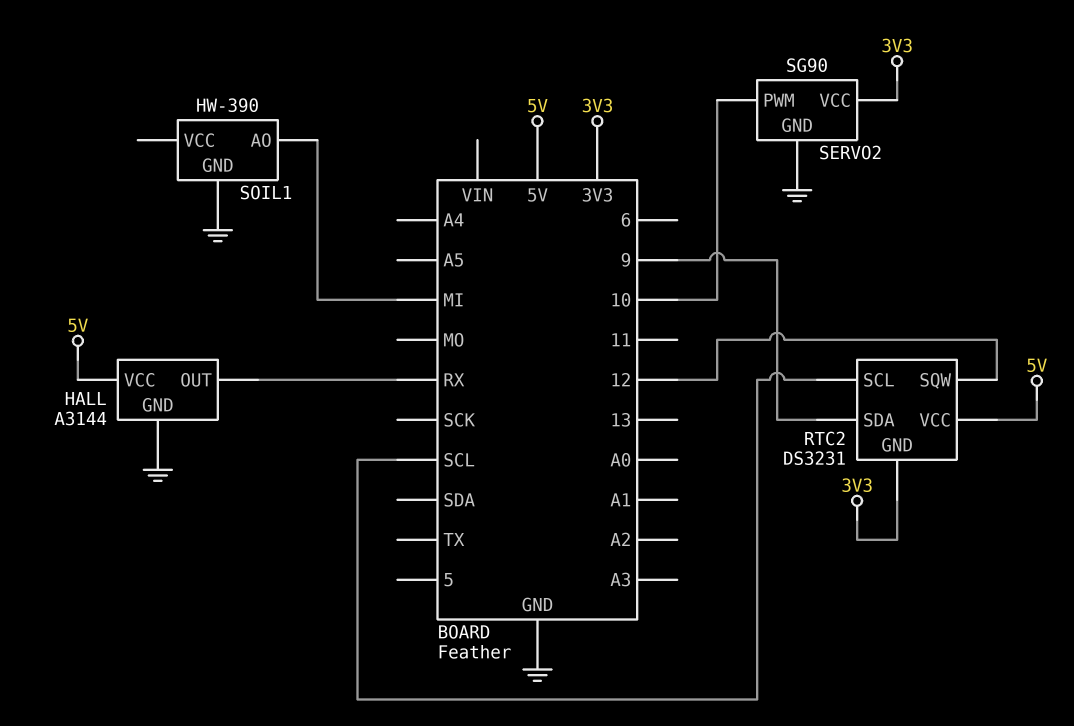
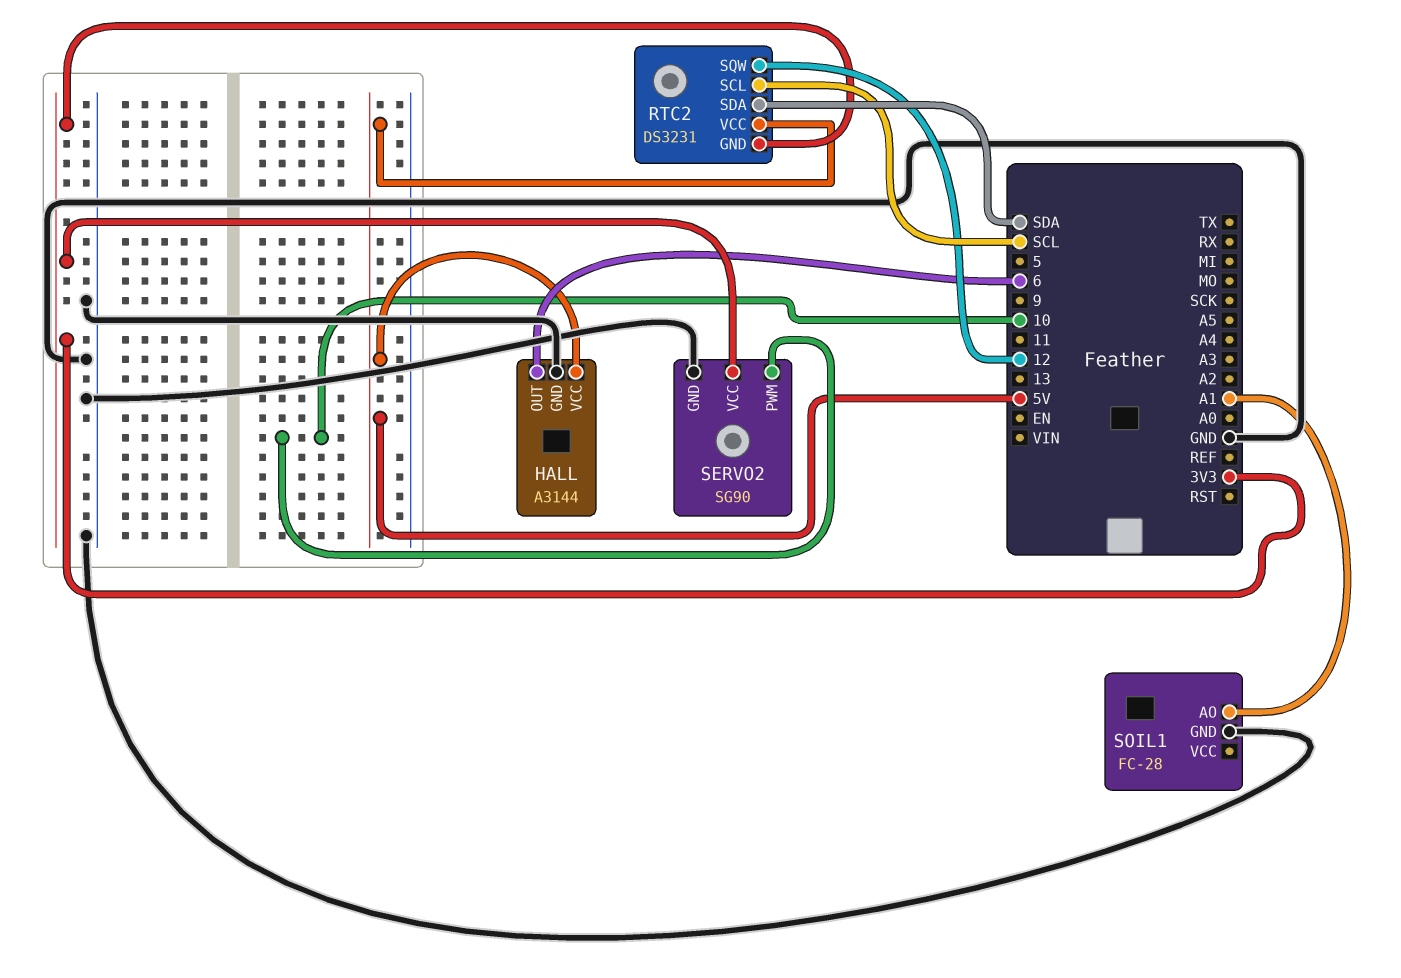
HALL pin OUT: RX -> 6
RTC2 pin SDA: 9 -> SDA
SOIL1: HW-390 -> FC-28
SOIL1 pin AO: MI -> A1

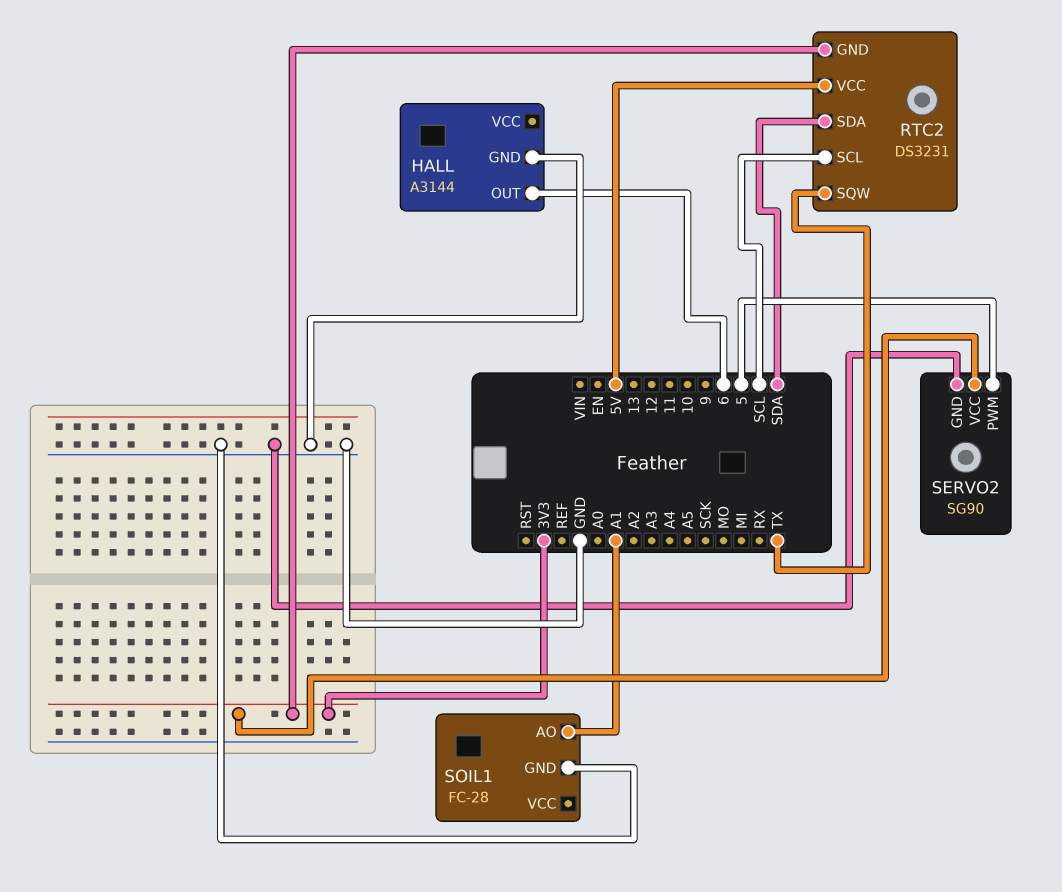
HALL pin VCC: 5V -> none
RTC2 pin SQW: 12 -> TX
SERVO2 pin PWM: 10 -> 5

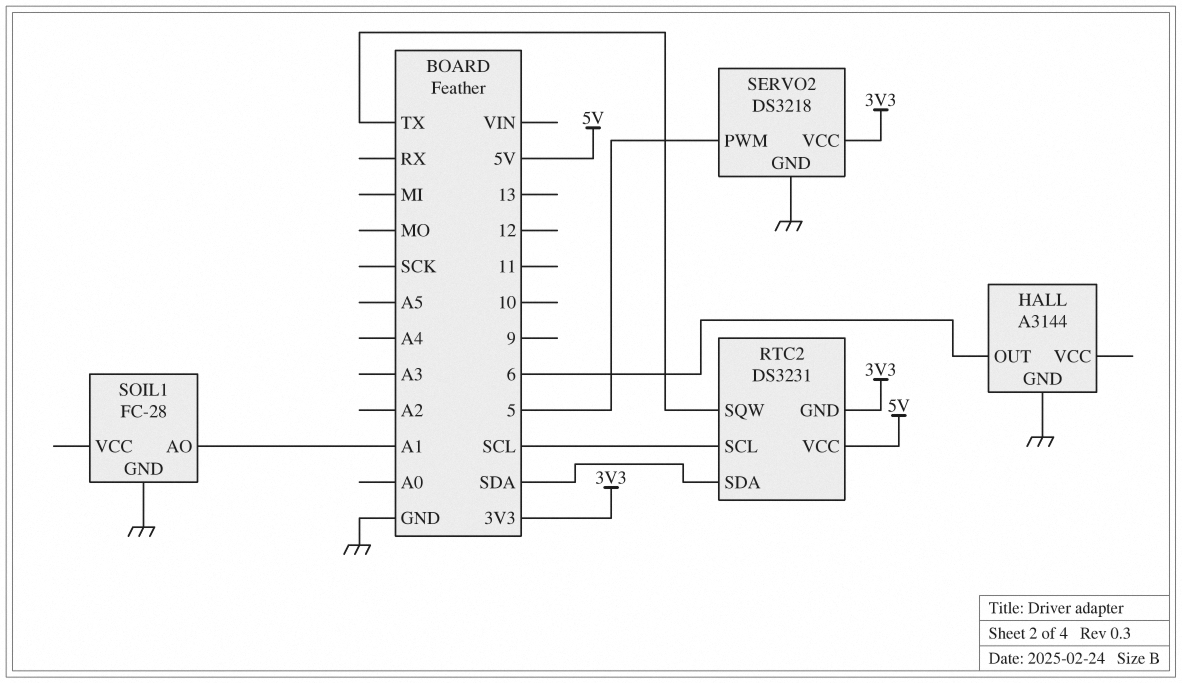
SERVO2: SG90 -> DS3218

